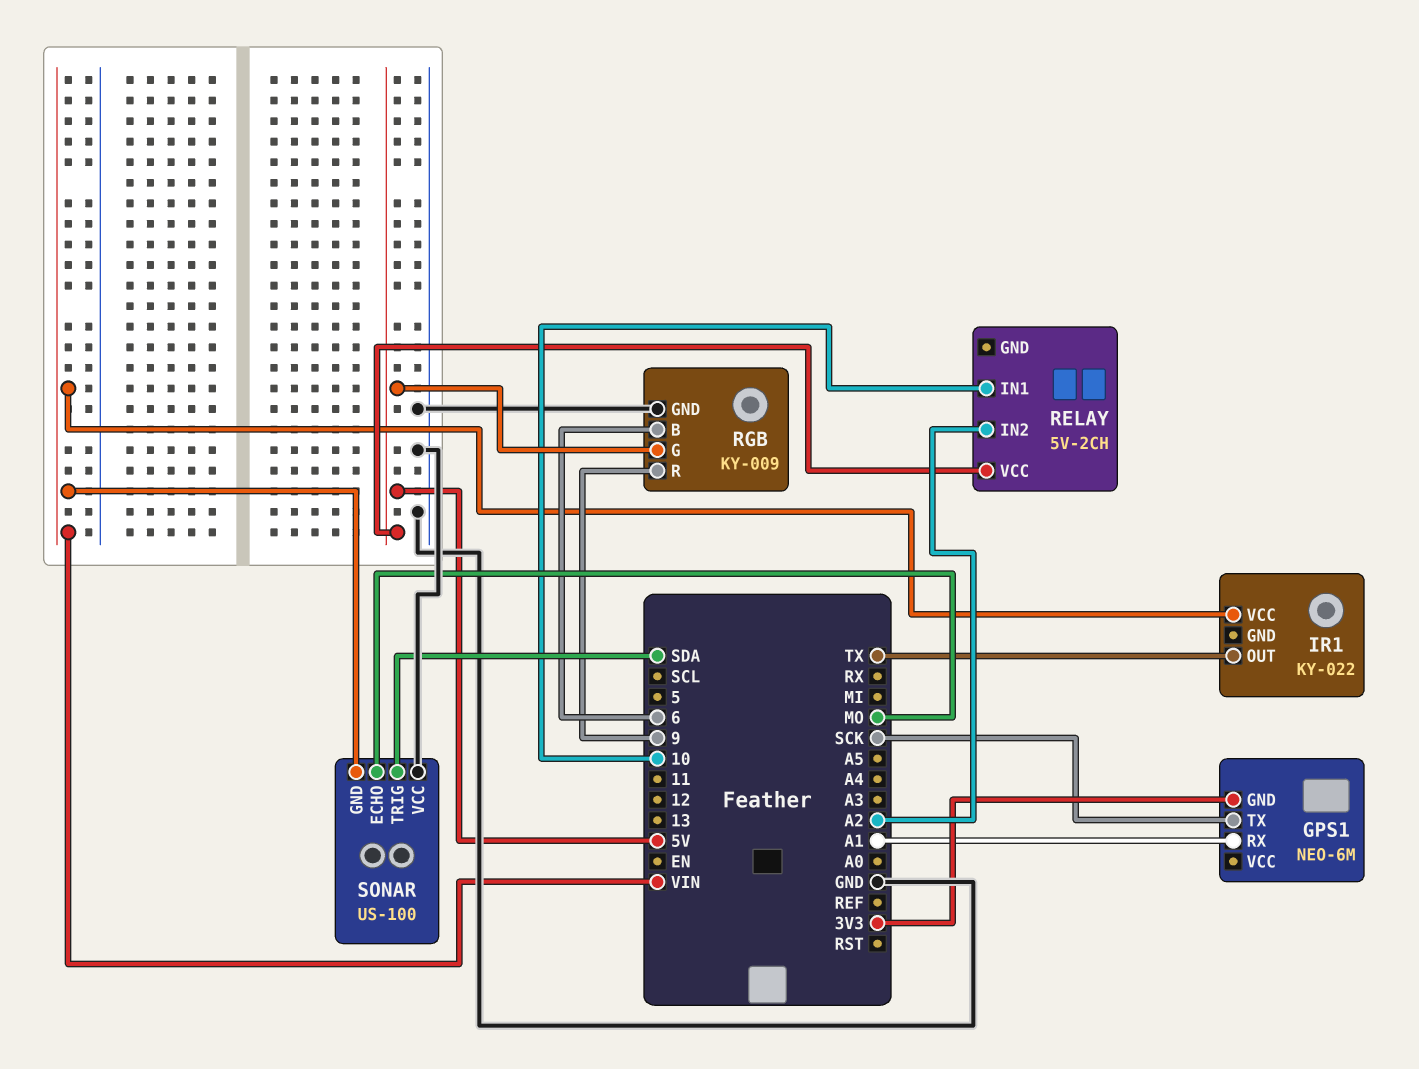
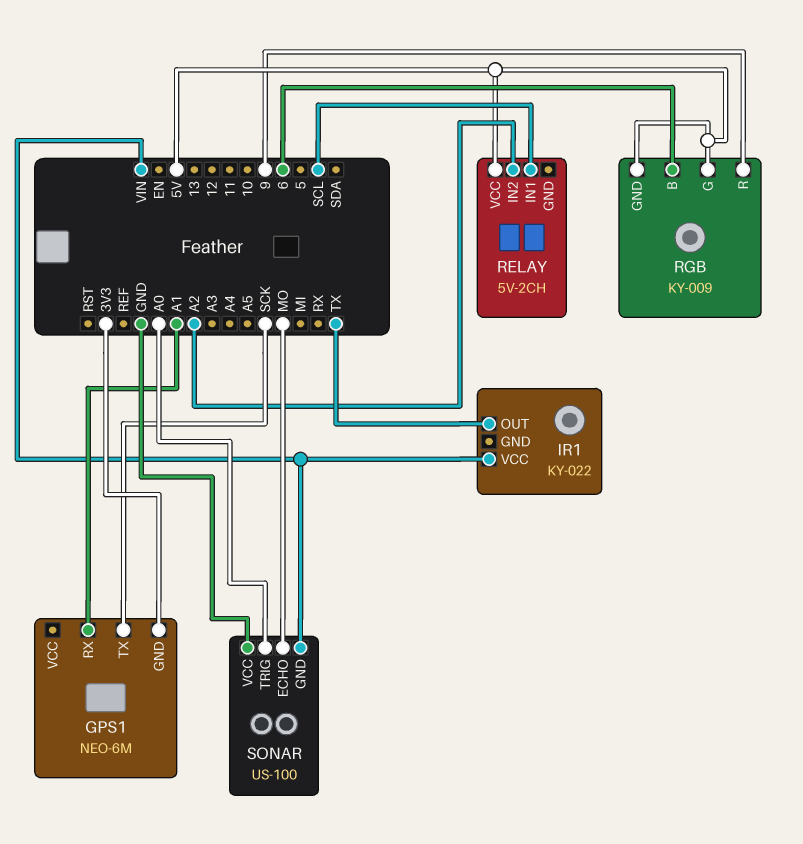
RELAY pin IN1: 10 -> SCL
RGB pin GND: GND -> 5V
SONAR pin TRIG: SDA -> A0

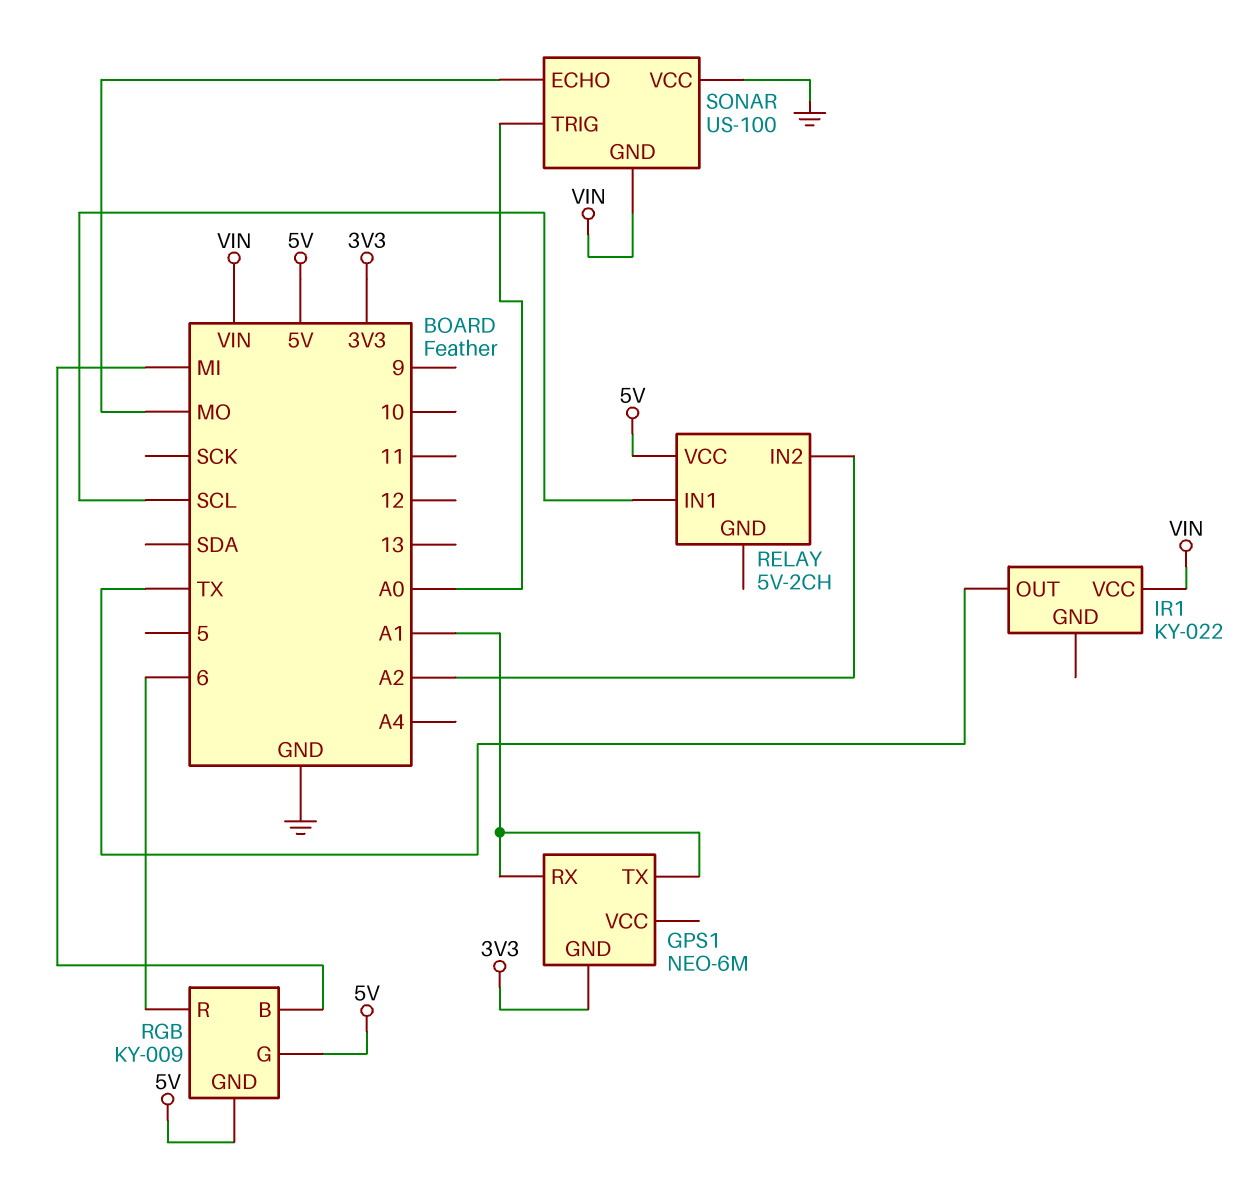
GPS1 pin TX: SCK -> A1
RGB pin B: 6 -> MI
RGB pin R: 9 -> 6

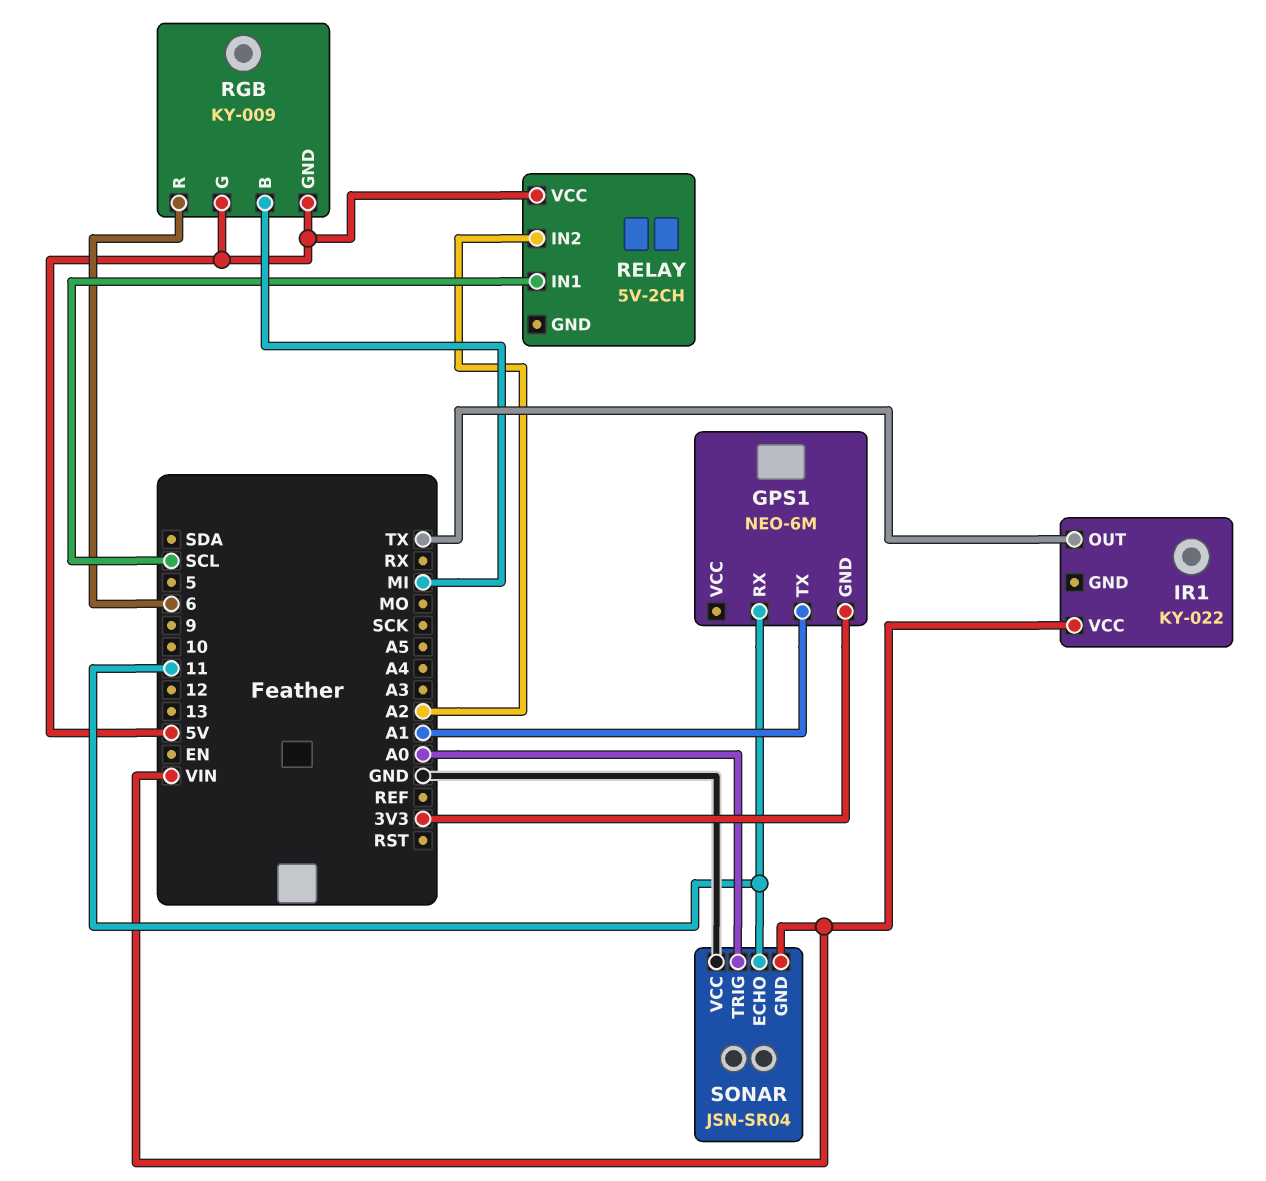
GPS1 pin RX: A1 -> 11
SONAR: US-100 -> JSN-SR04
SONAR pin ECHO: MO -> 11

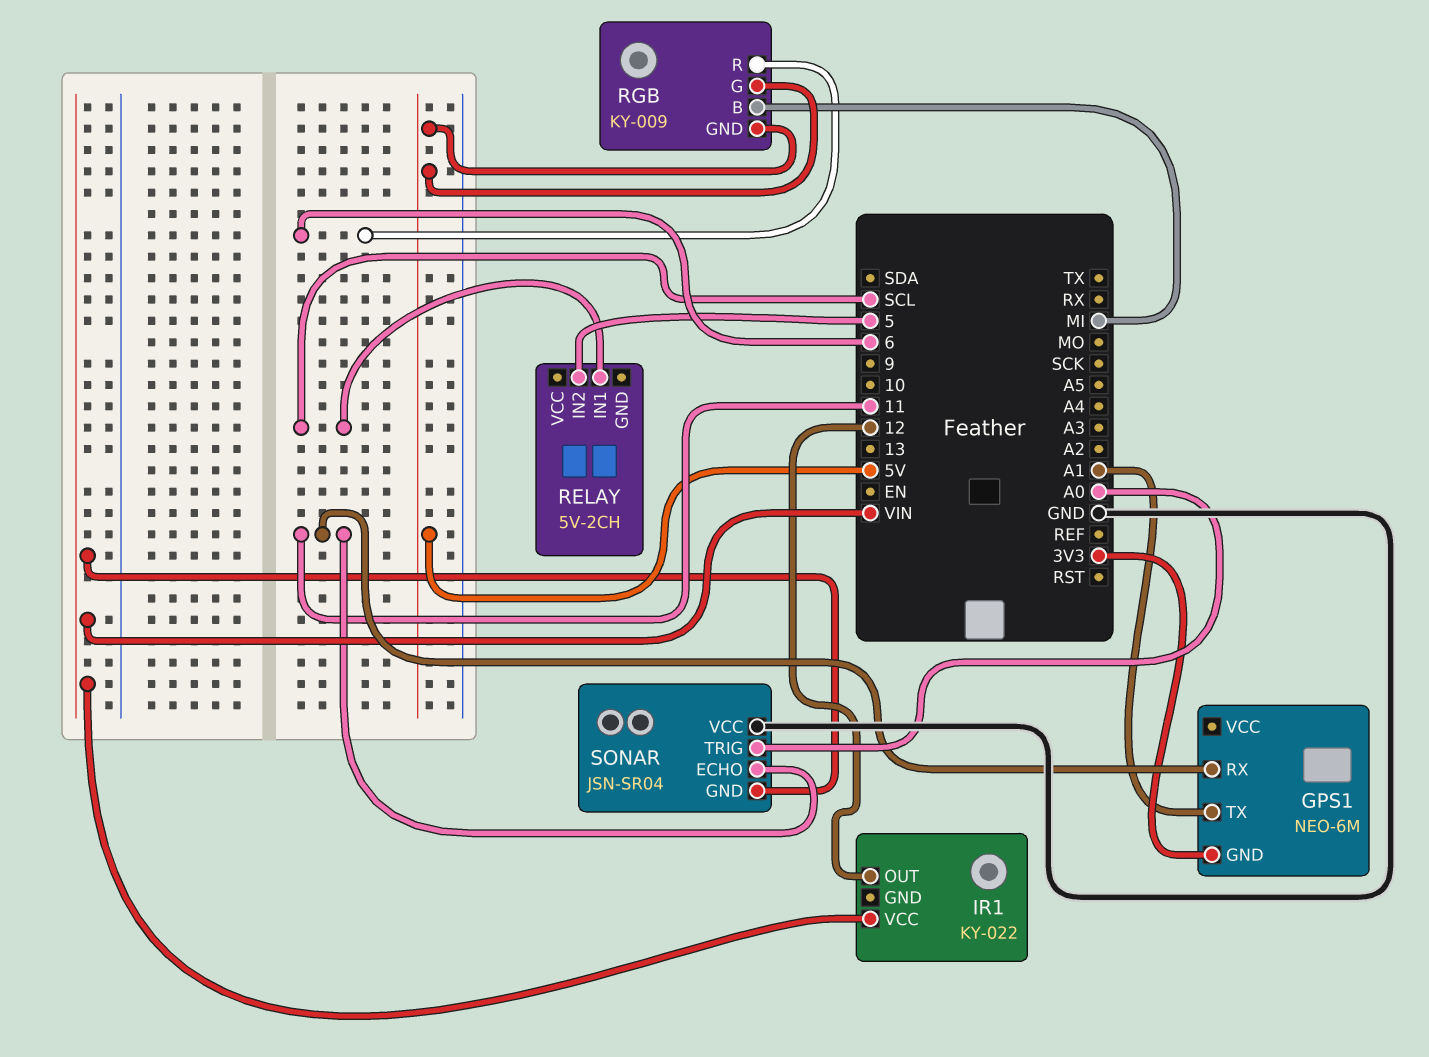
IR1 pin OUT: TX -> 12
RELAY pin IN2: A2 -> 5
RELAY pin VCC: 5V -> none

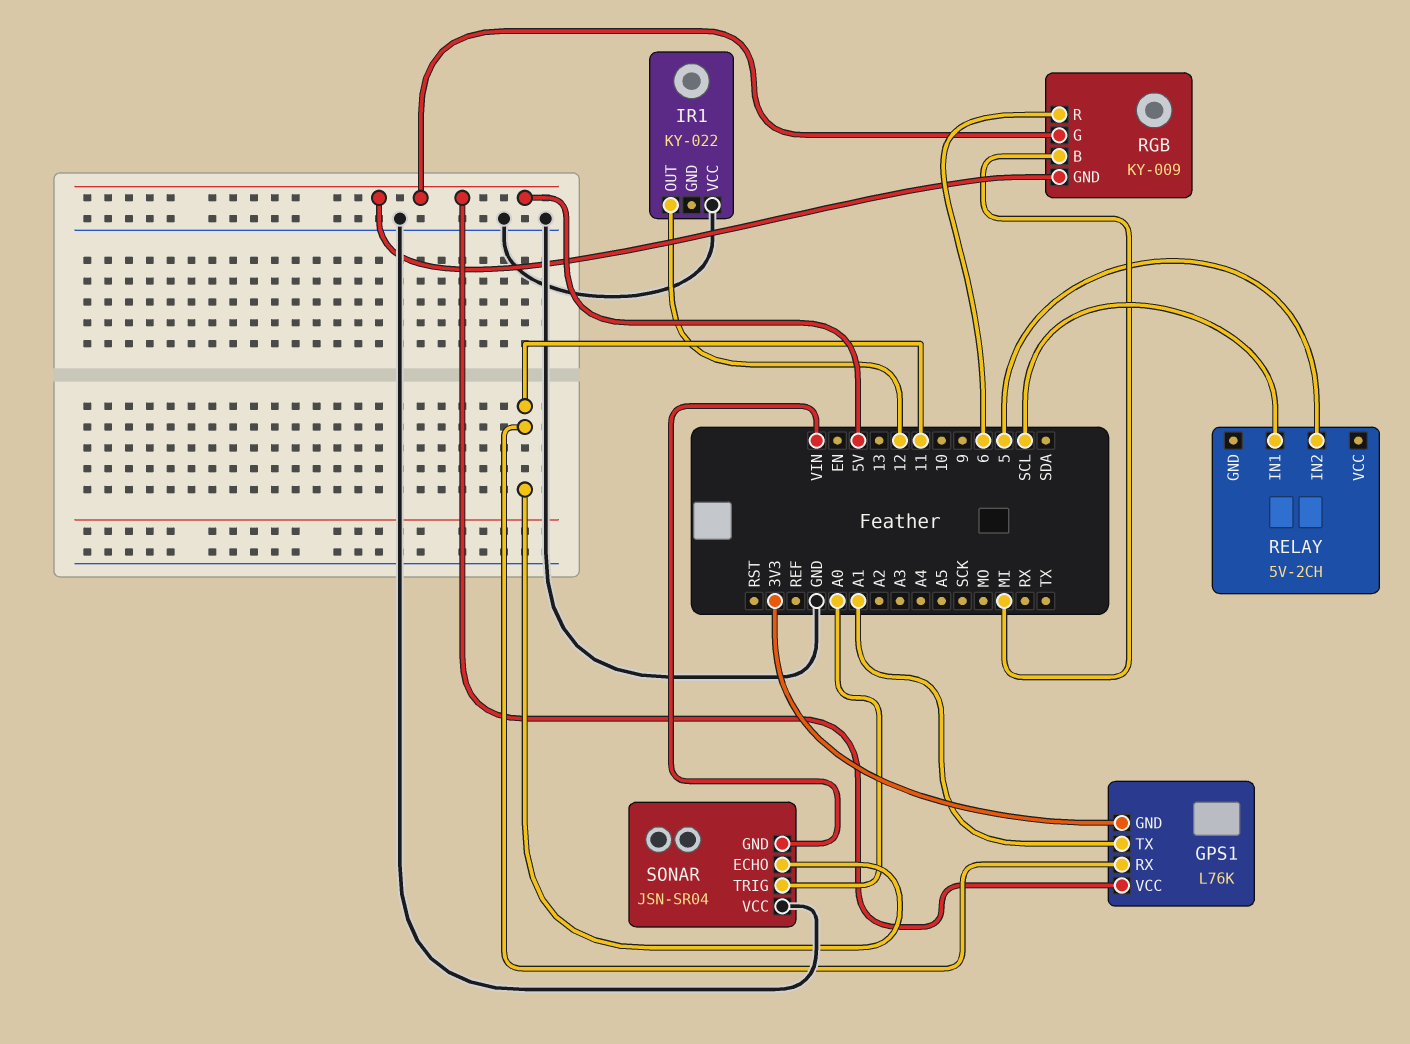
GPS1: NEO-6M -> L76K
GPS1 pin VCC: none -> 5V
IR1 pin VCC: VIN -> GND

